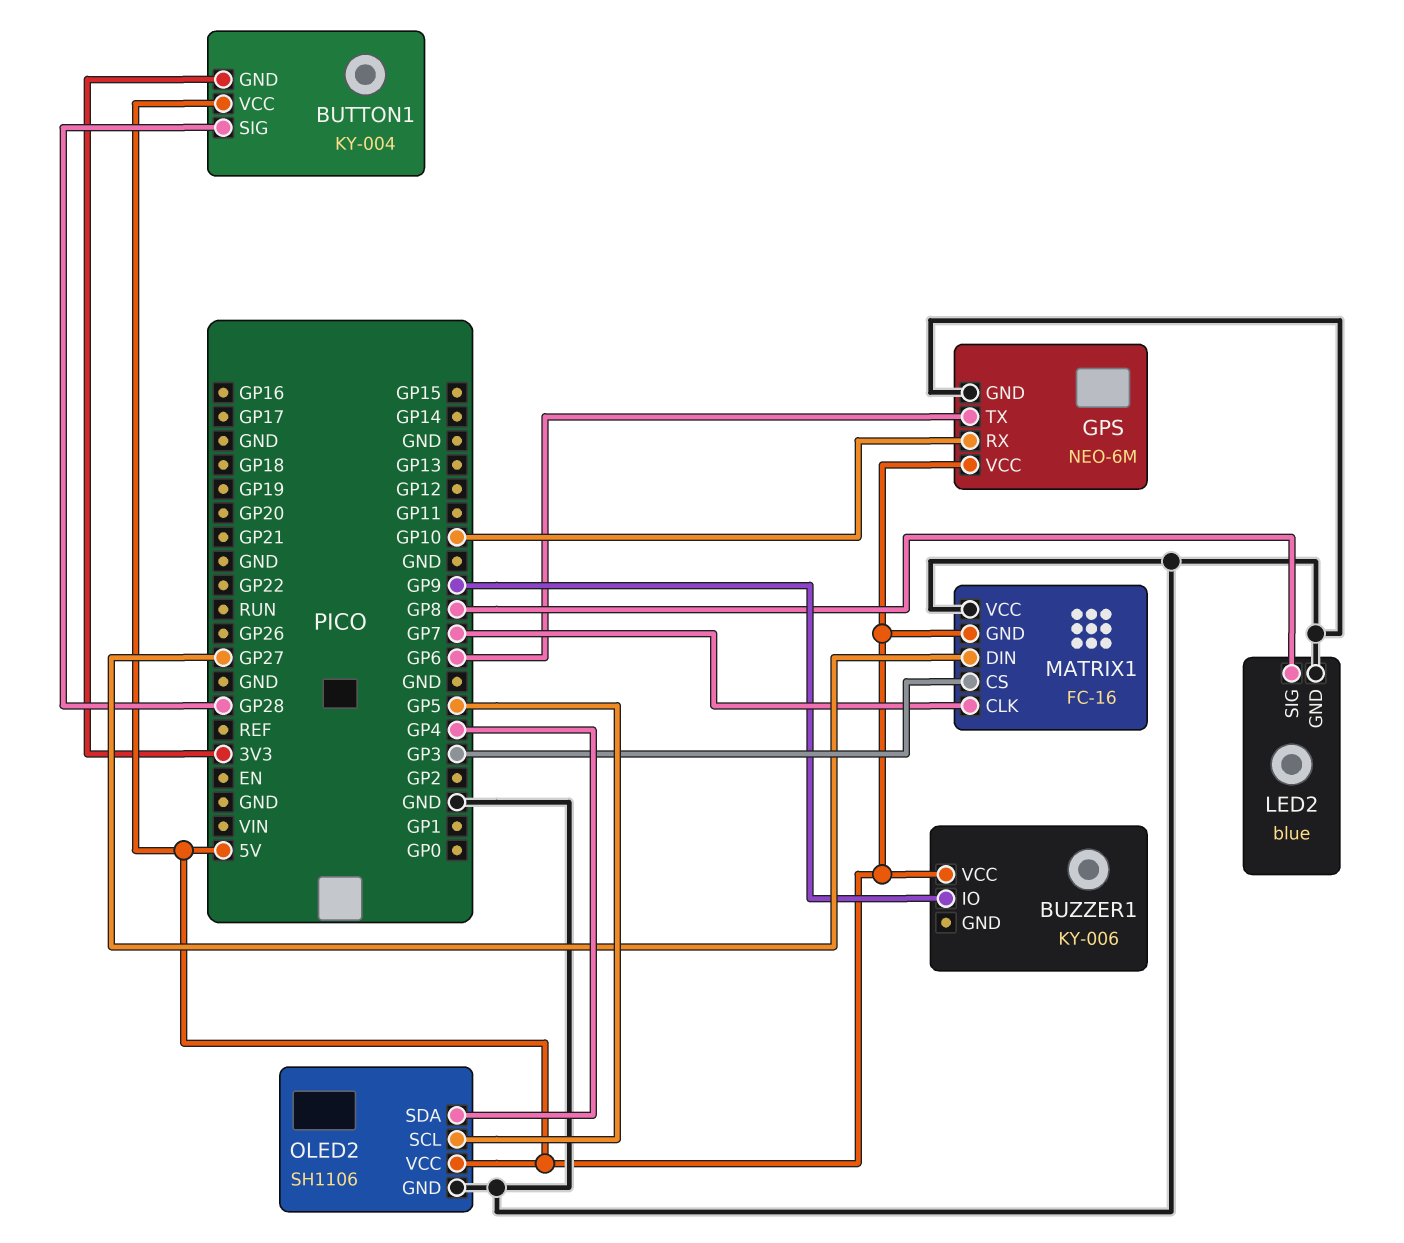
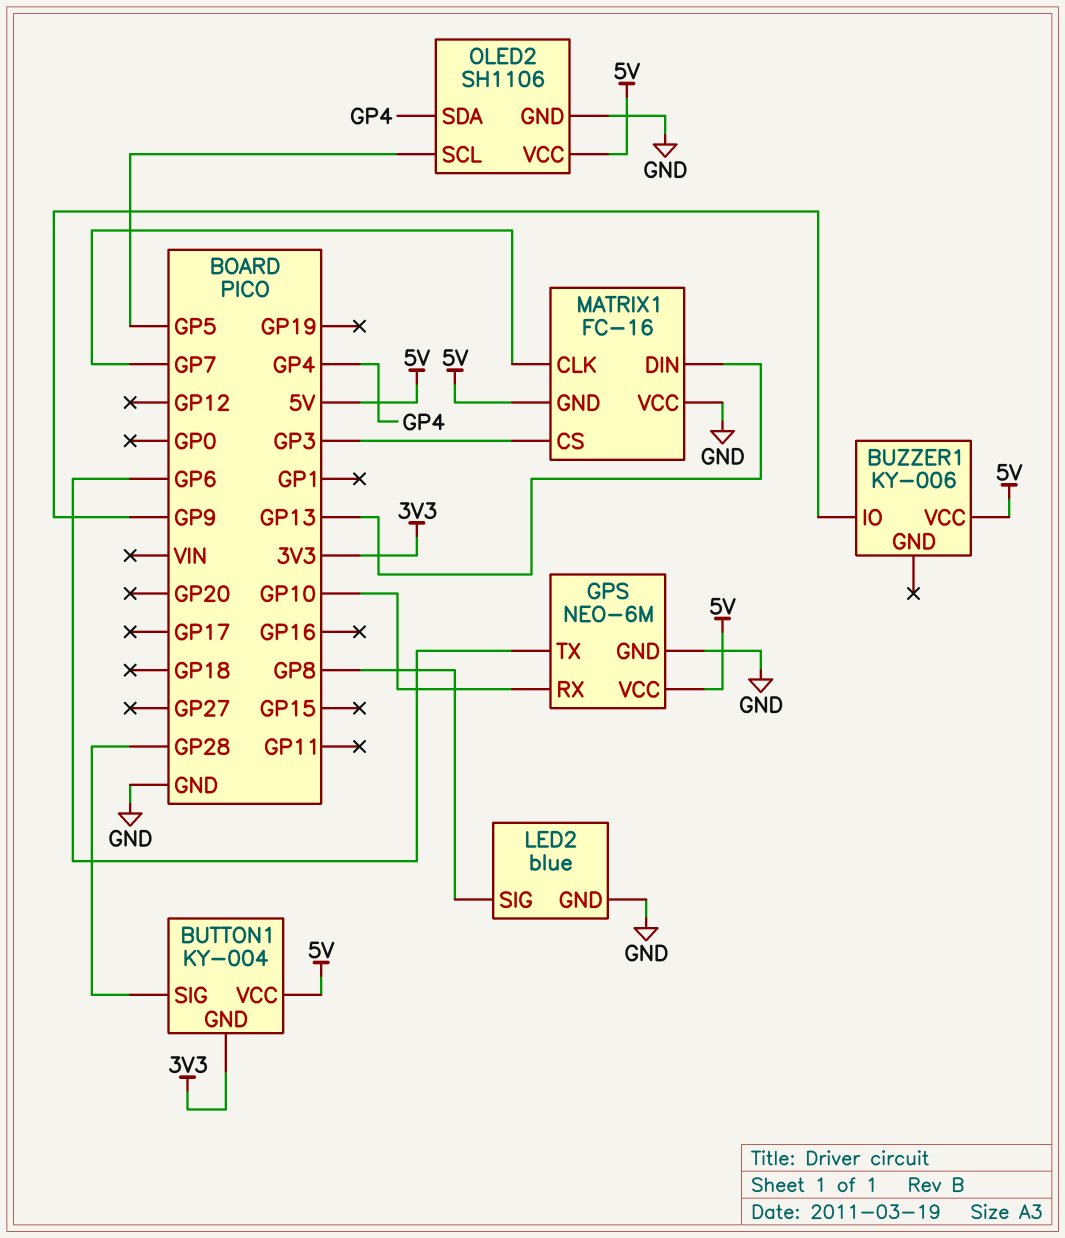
MATRIX1 pin DIN: GP27 -> GP13

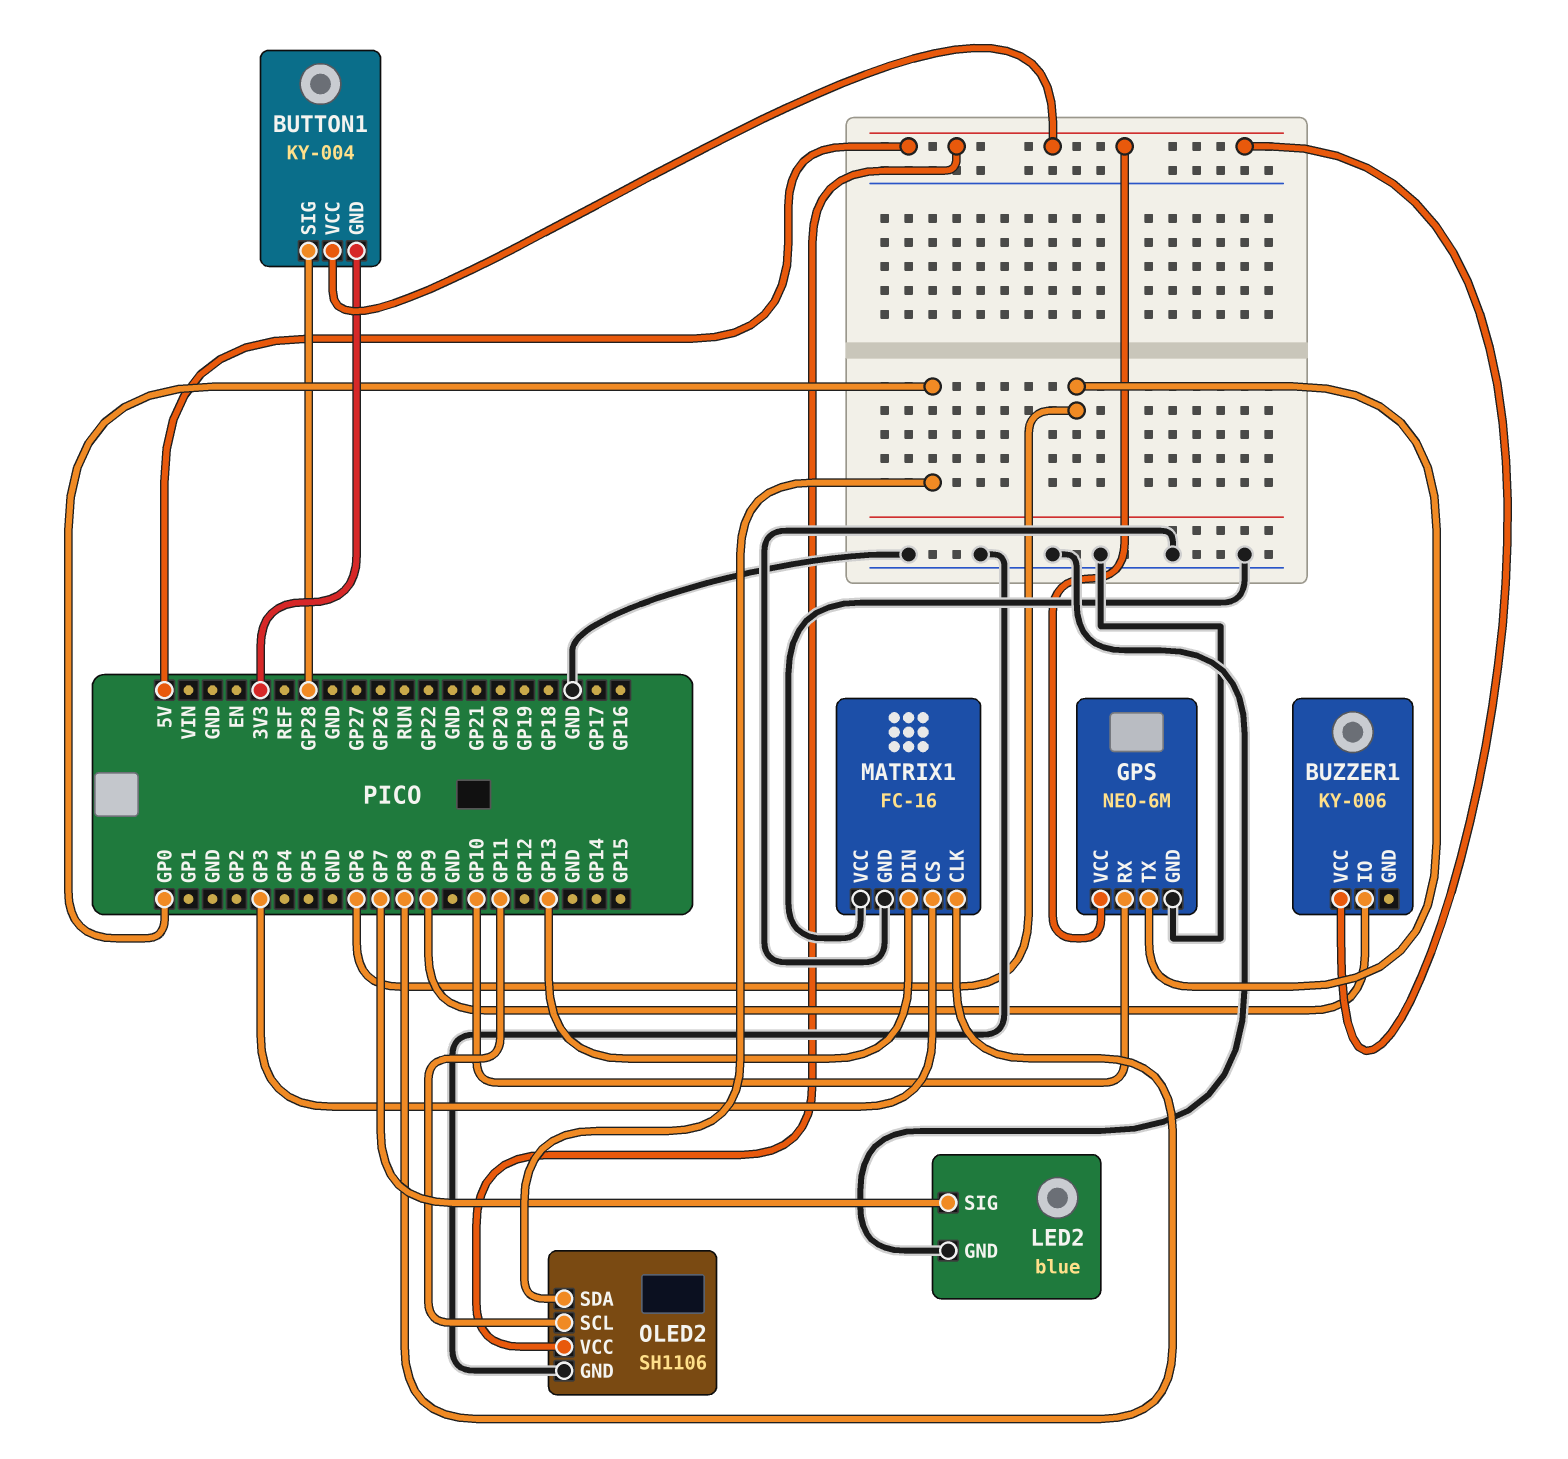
LED2 pin SIG: GP8 -> GP7
MATRIX1 pin CLK: GP7 -> GP8
MATRIX1 pin GND: 5V -> GND
OLED2 pin SCL: GP5 -> GP11
OLED2 pin SDA: GP4 -> GP0

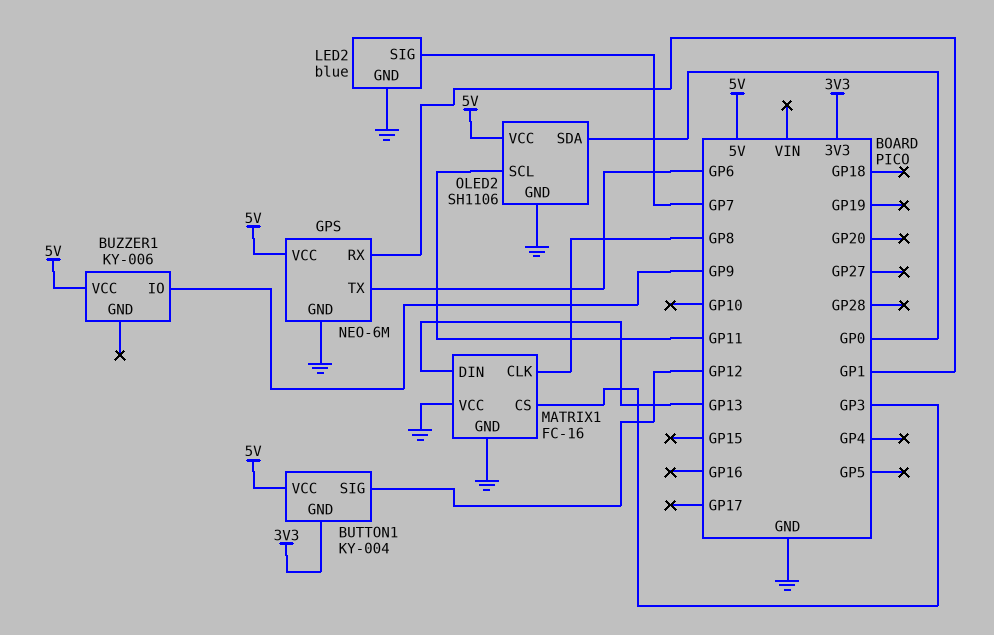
BUTTON1 pin SIG: GP28 -> GP12
GPS pin RX: GP10 -> GP1

